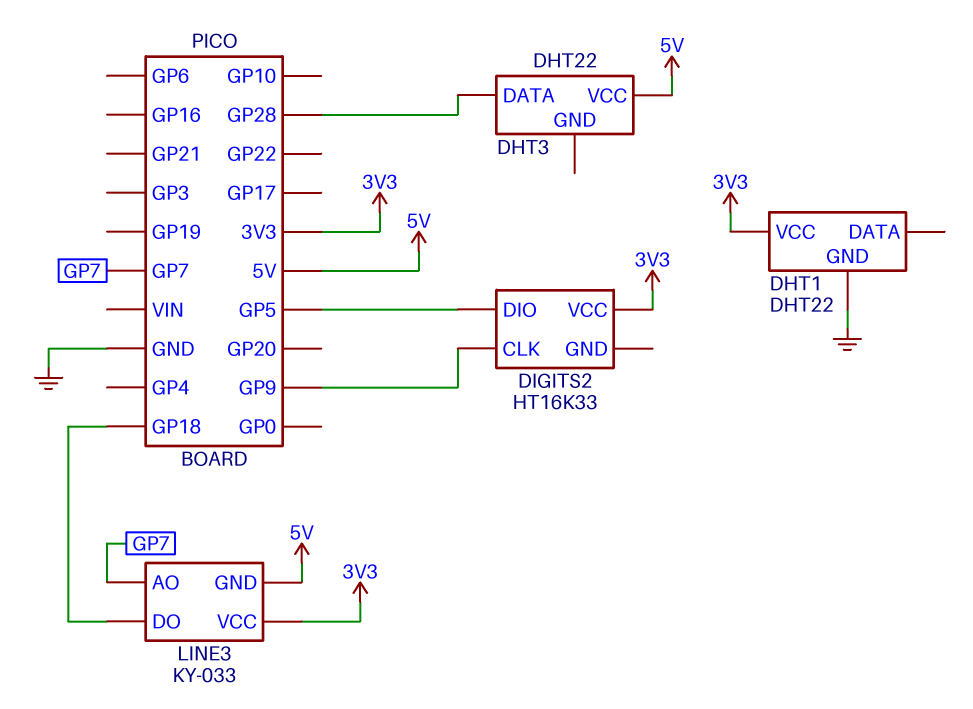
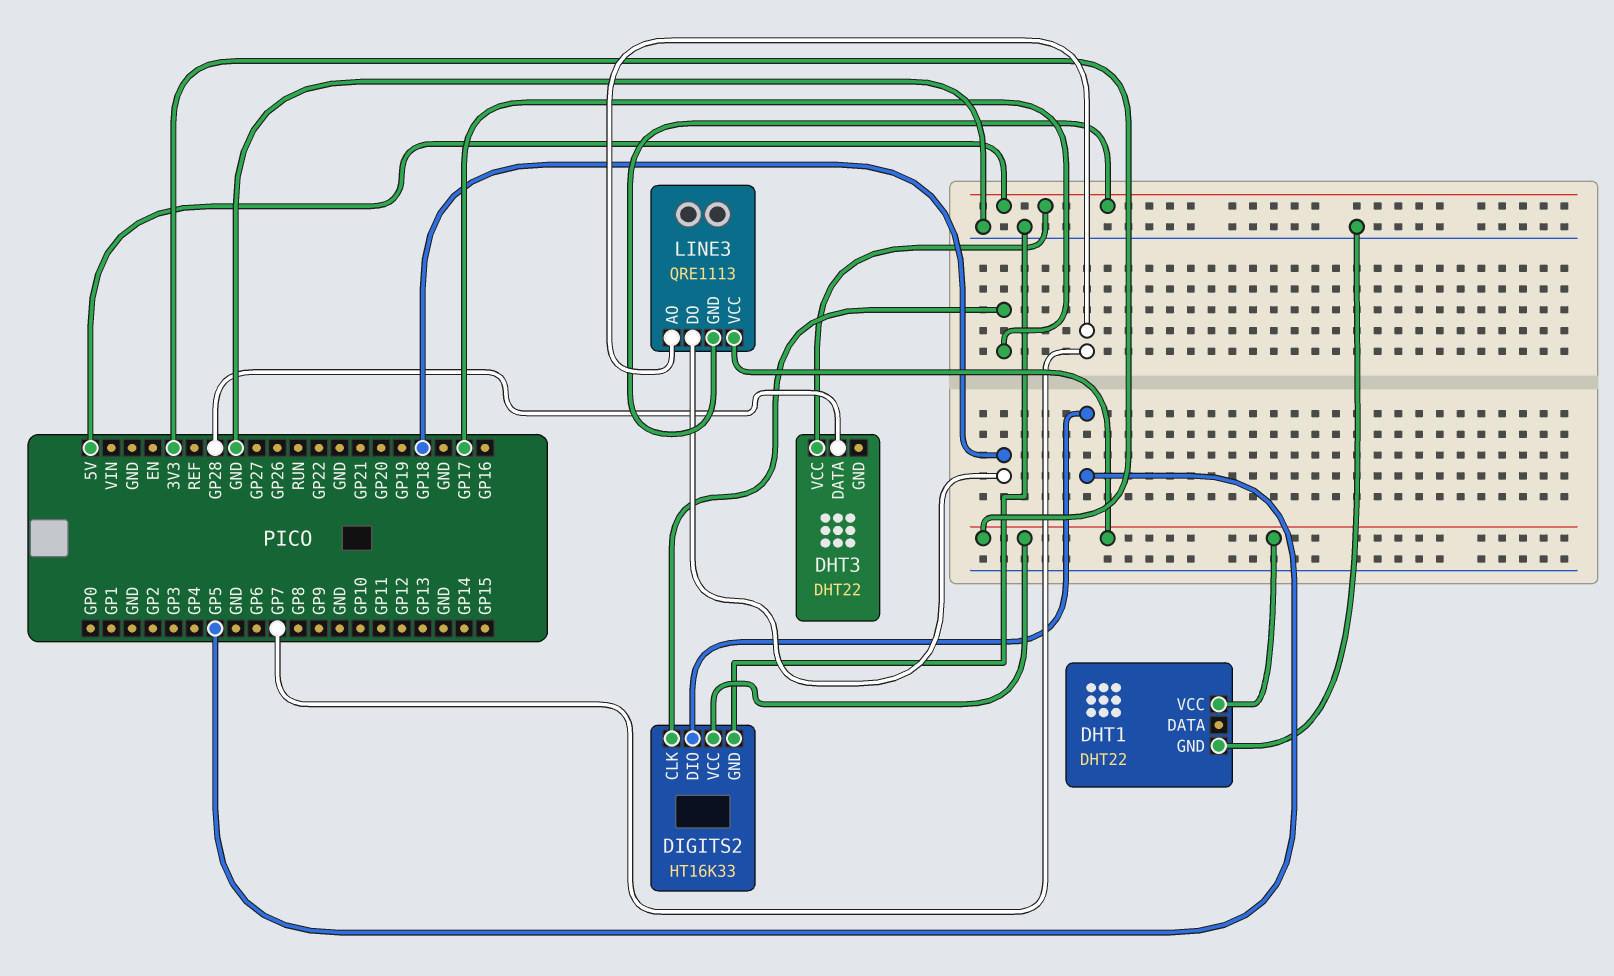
DIGITS2 pin CLK: GP9 -> GP17
DIGITS2 pin GND: none -> GND
LINE3: KY-033 -> QRE1113

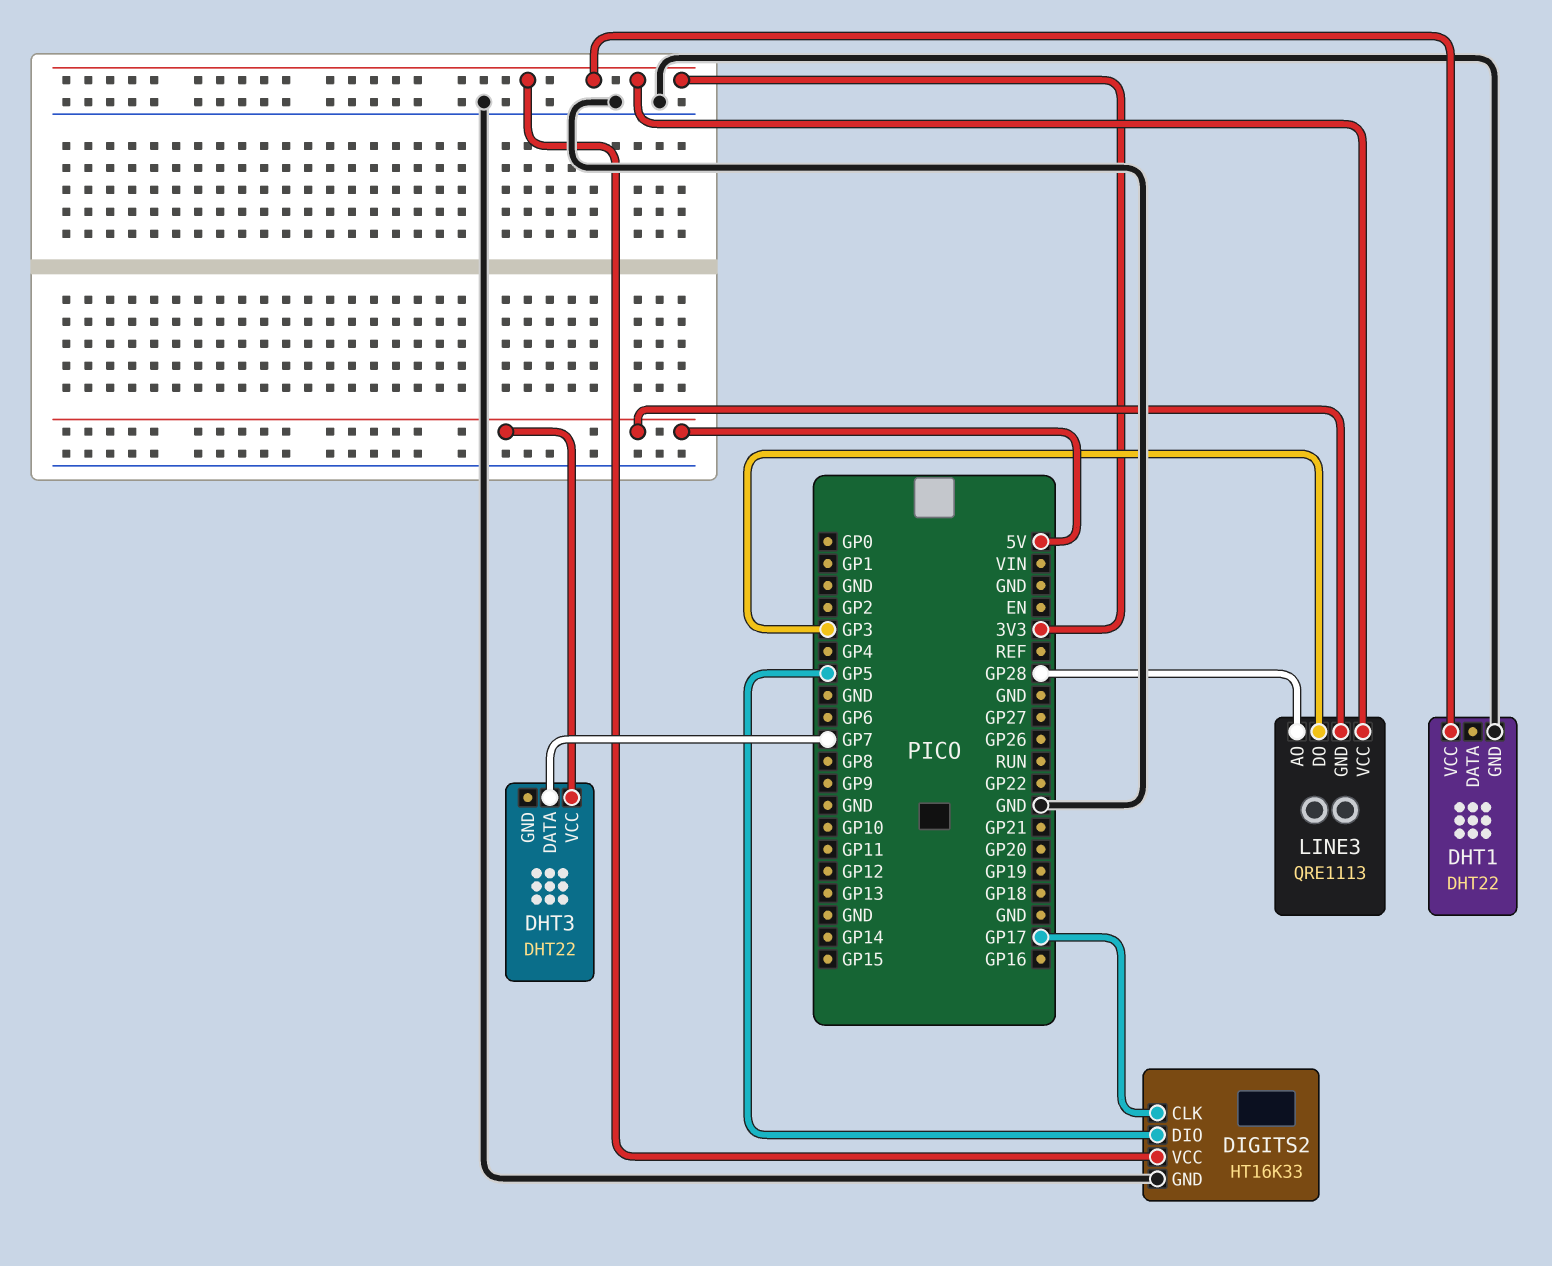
DHT3 pin DATA: GP28 -> GP7
LINE3 pin AO: GP7 -> GP28
LINE3 pin DO: GP18 -> GP3

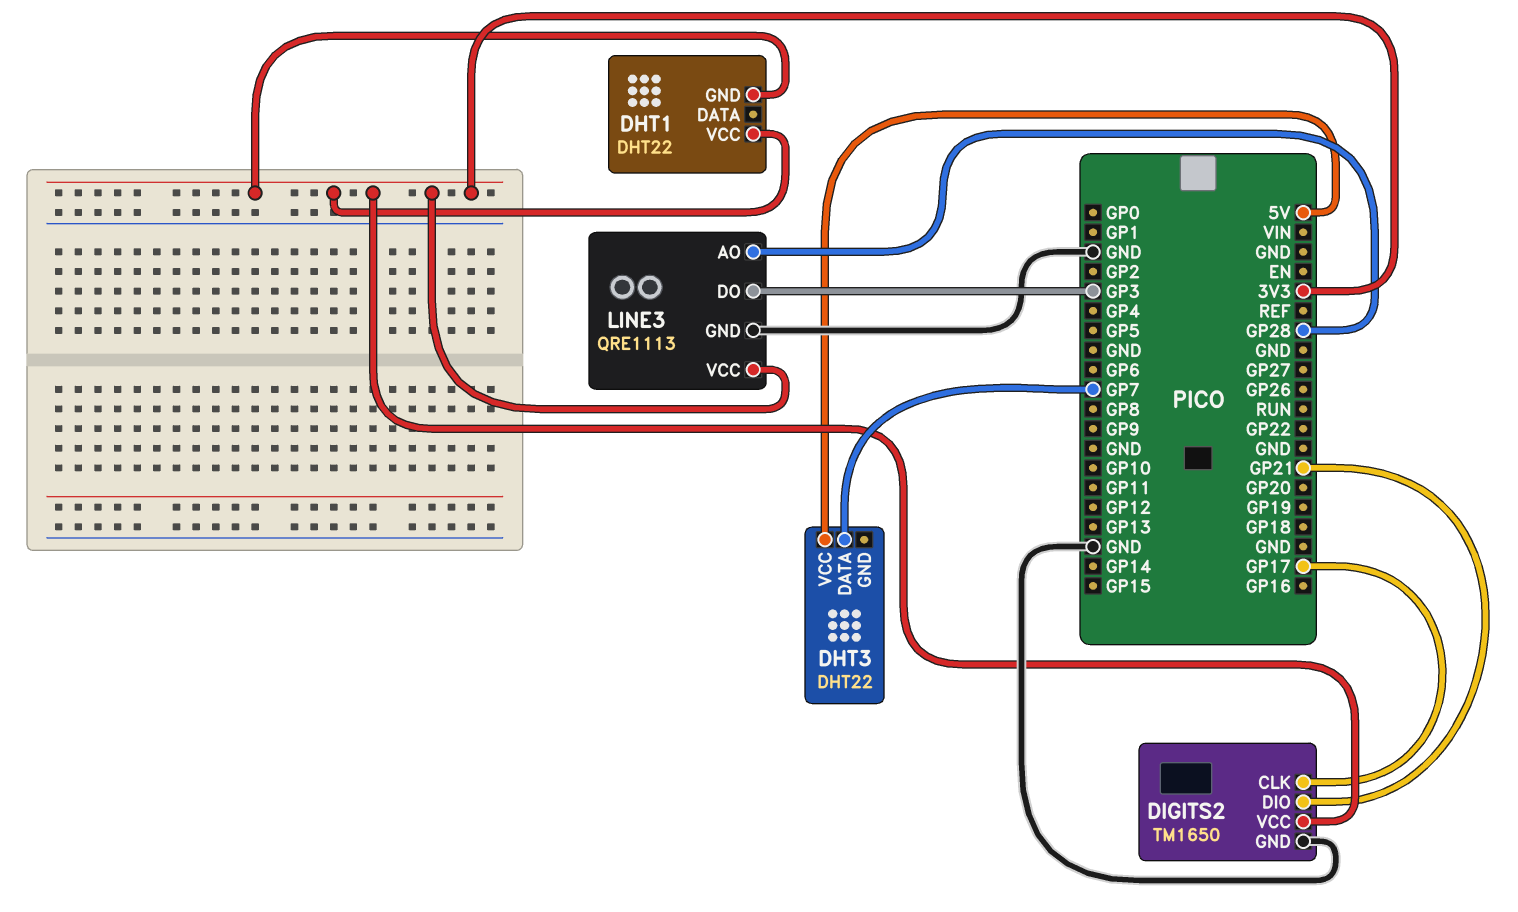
DHT1 pin GND: GND -> 3V3
DIGITS2: HT16K33 -> TM1650
DIGITS2 pin DIO: GP5 -> GP21
LINE3 pin GND: 5V -> GND

